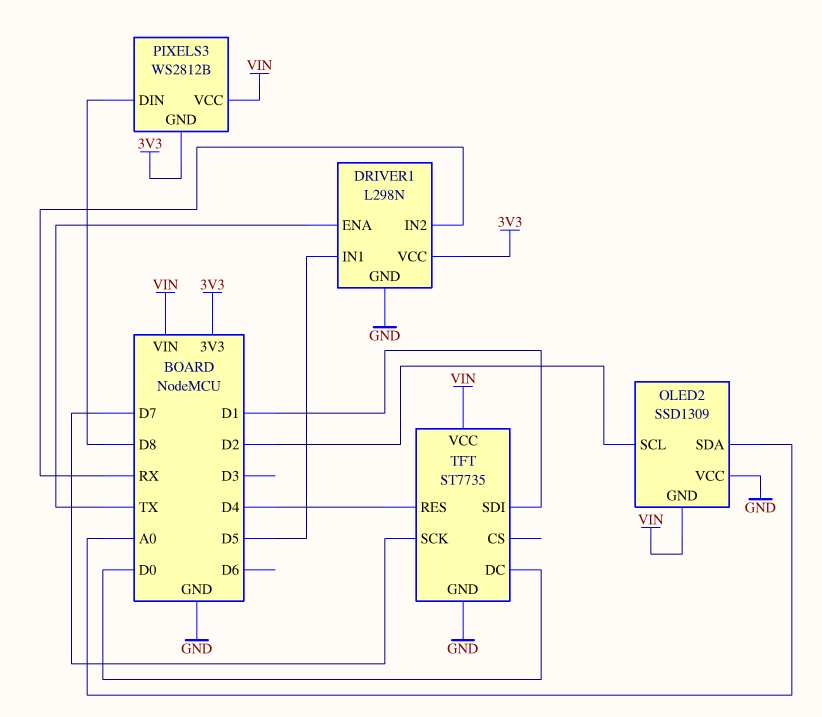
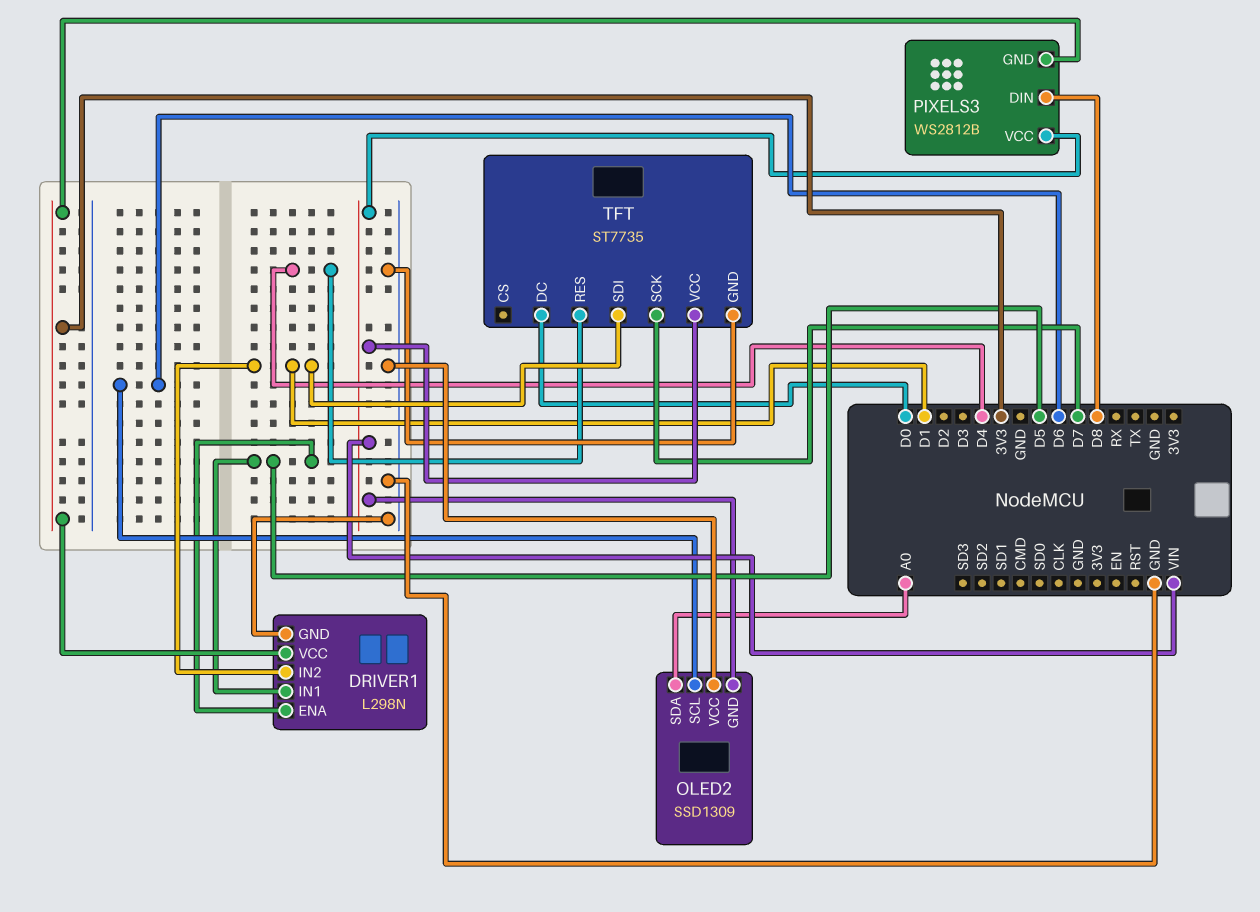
DRIVER1 pin ENA: TX -> D5
DRIVER1 pin IN2: RX -> D1
OLED2 pin SCL: D2 -> D6

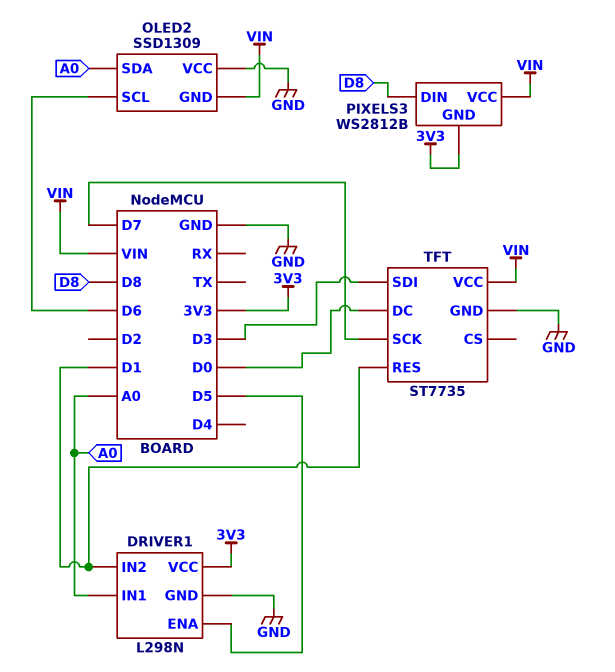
DRIVER1 pin IN1: D5 -> A0
TFT pin RES: D4 -> D1
TFT pin SDI: D1 -> D3

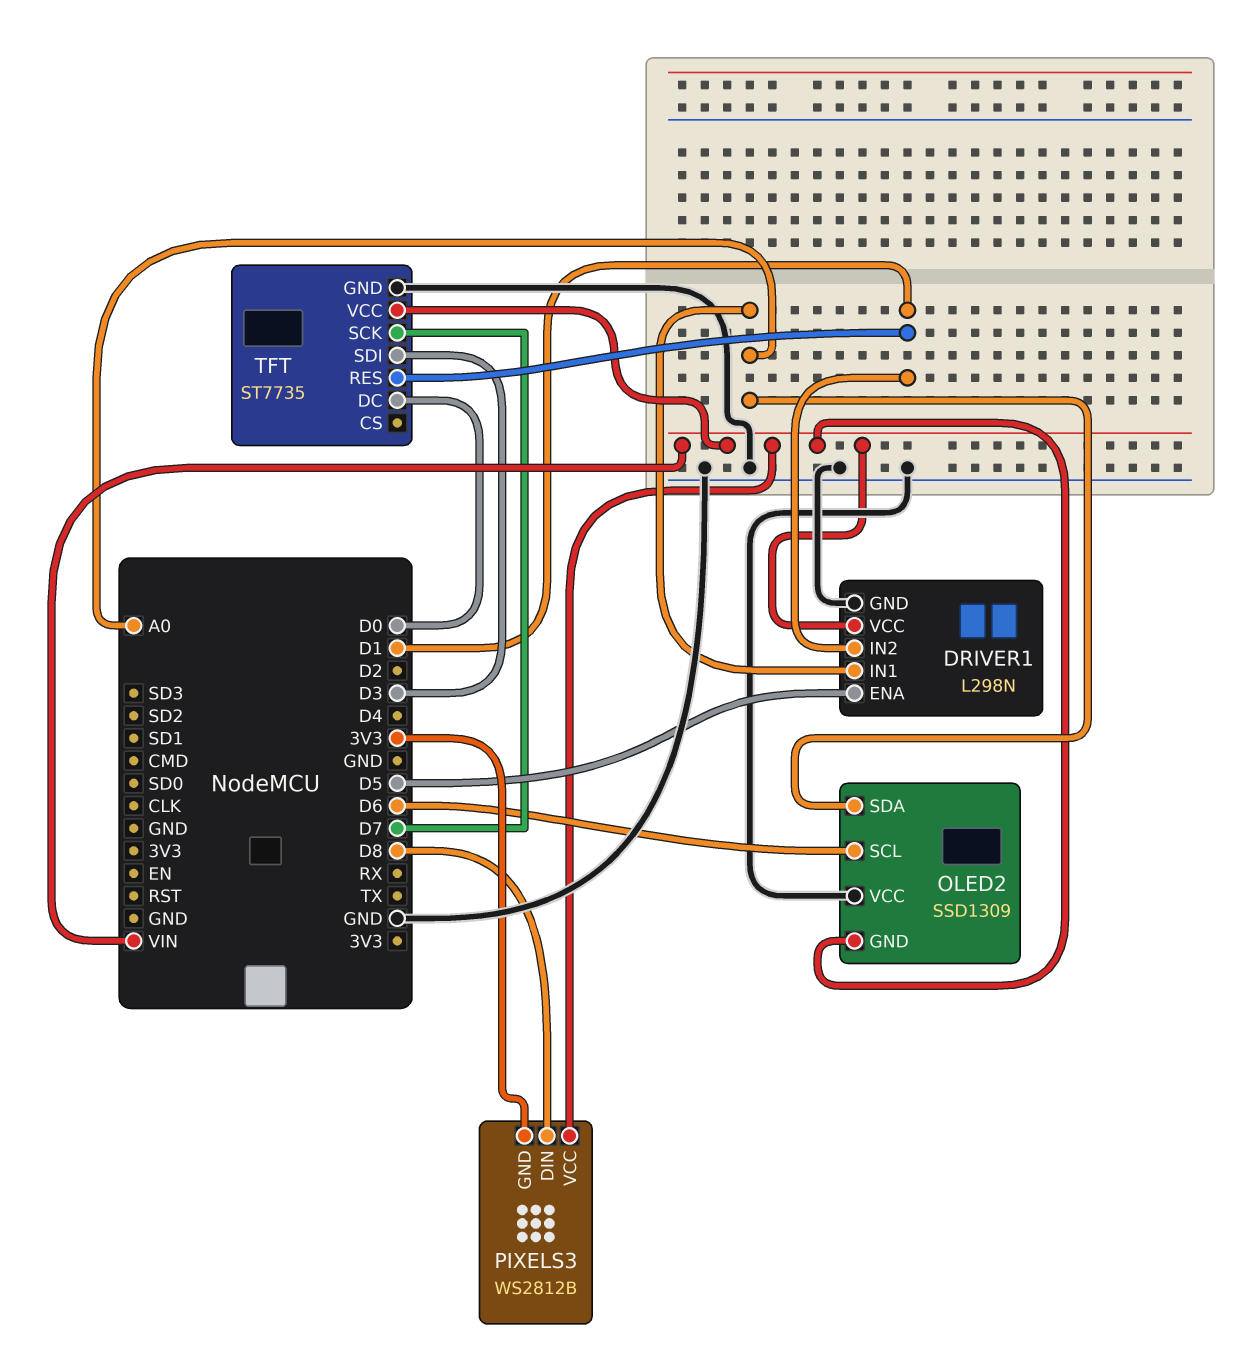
DRIVER1 pin VCC: 3V3 -> VIN

